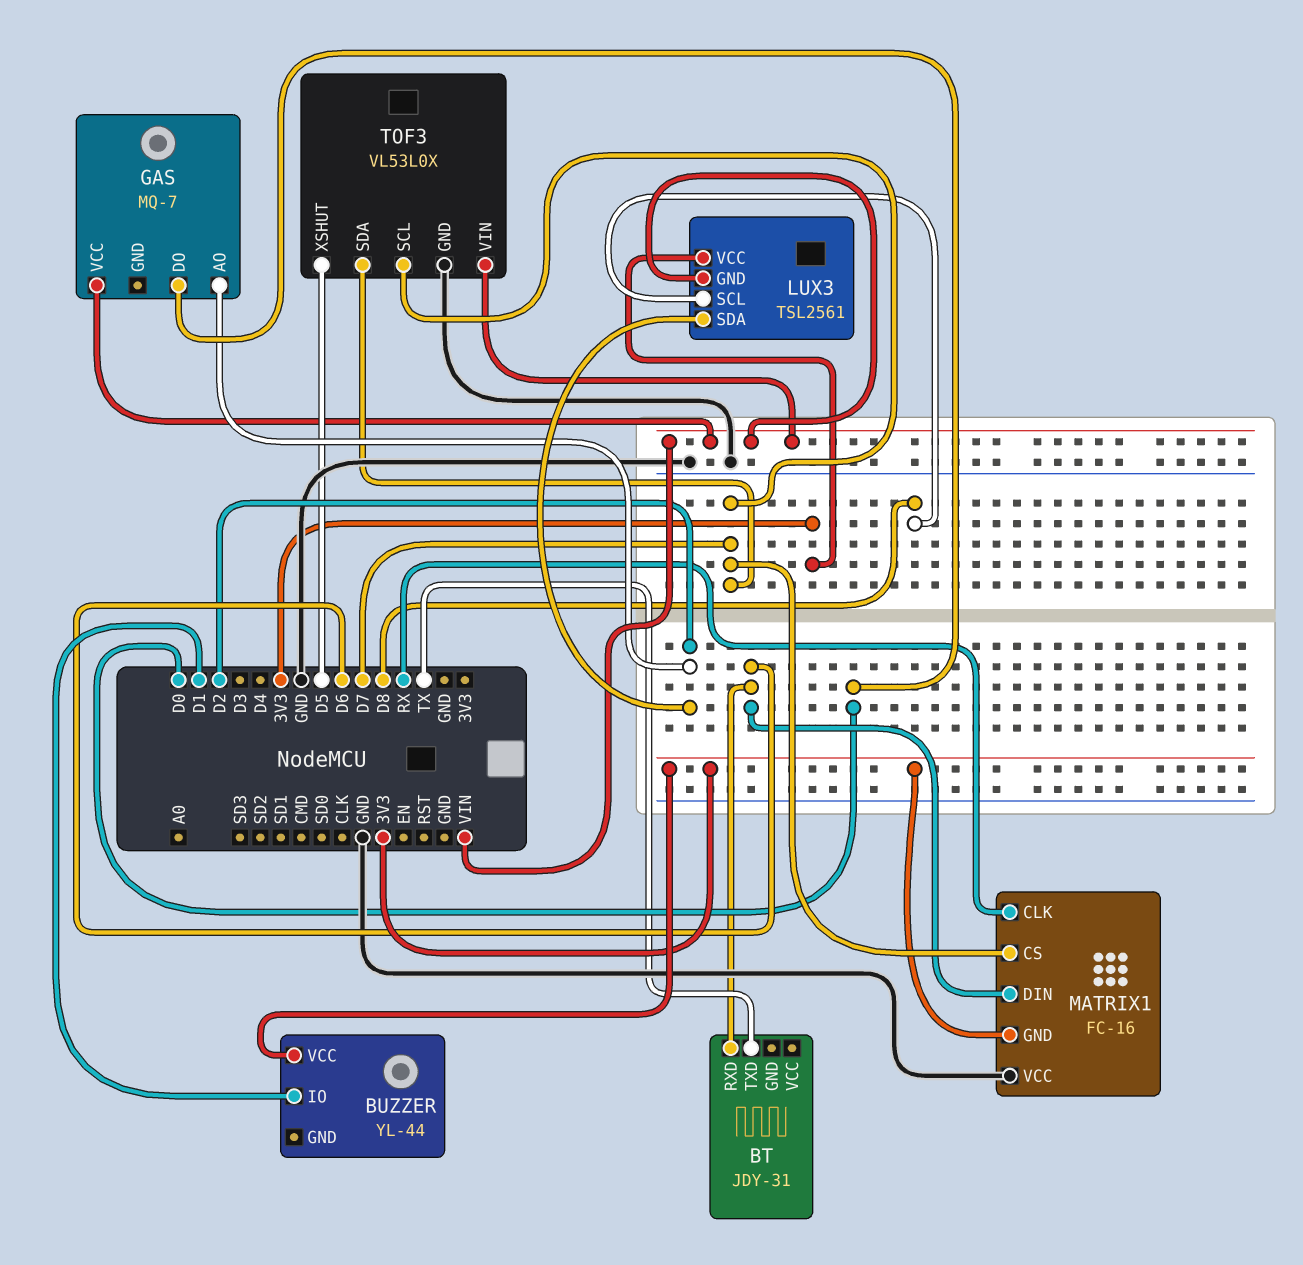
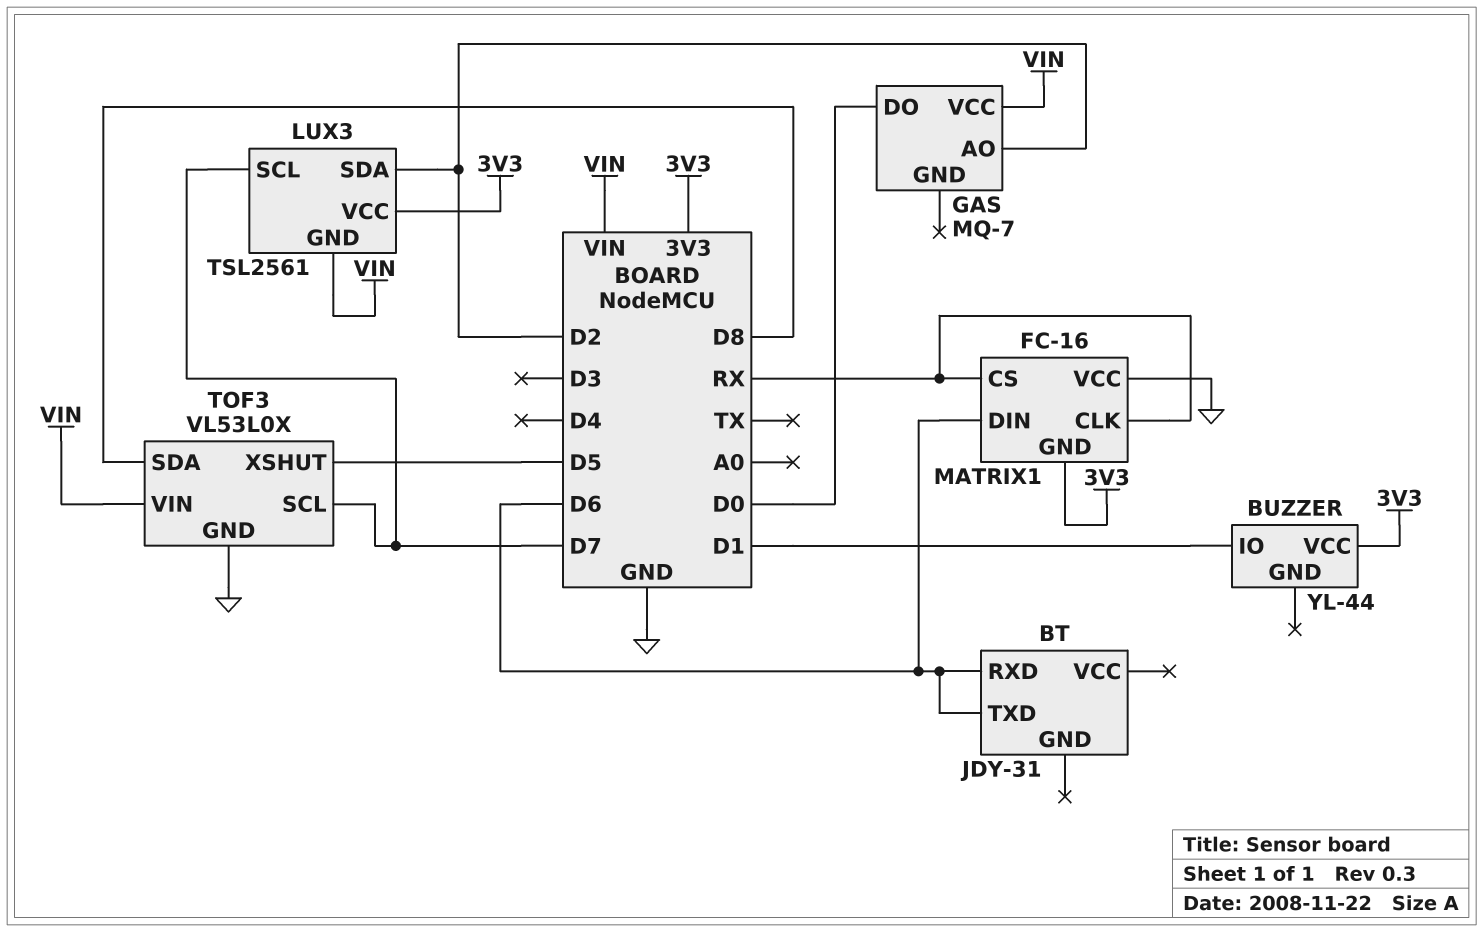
BT pin TXD: TX -> D6
LUX3 pin SCL: D8 -> D7
MATRIX1 pin CS: D7 -> RX
TOF3 pin SDA: D7 -> D8

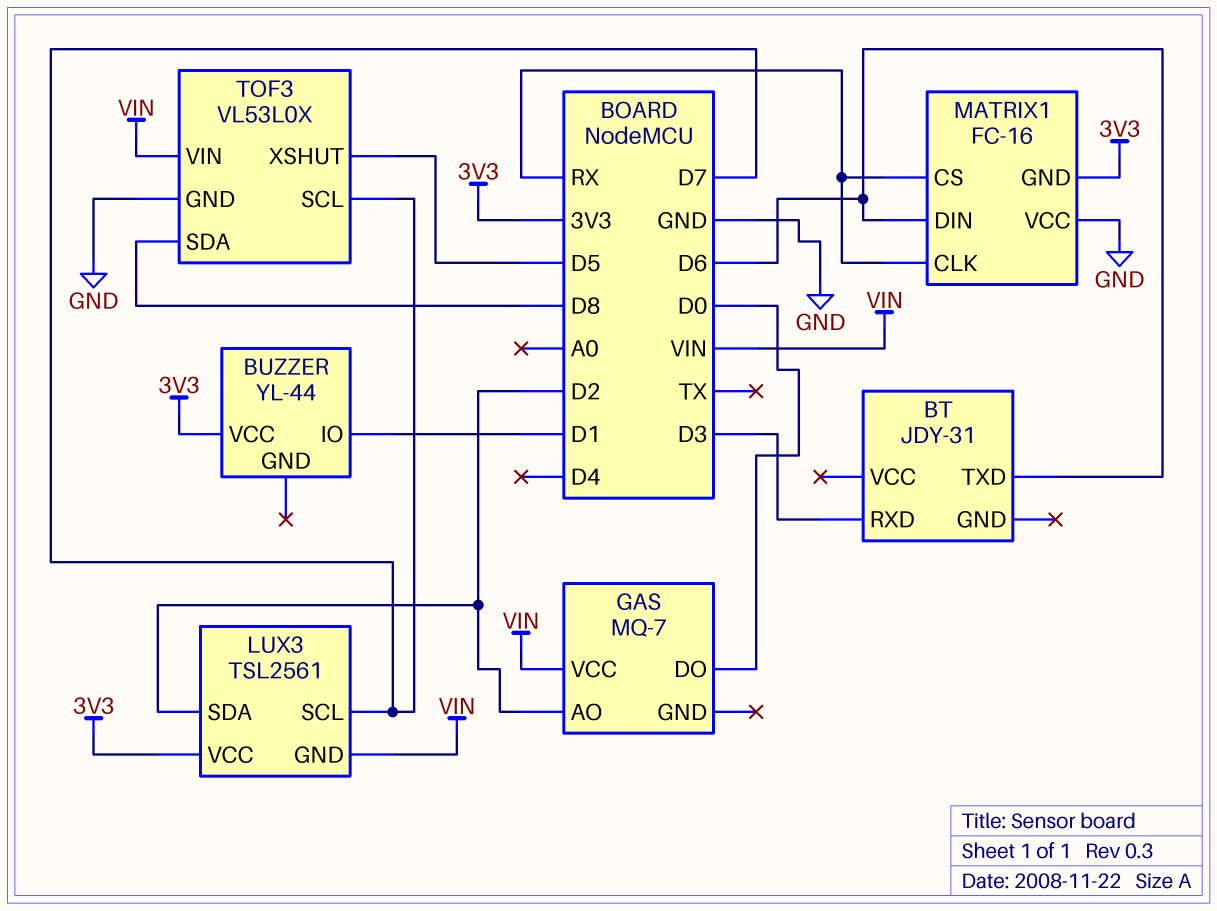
BT pin RXD: D6 -> D3

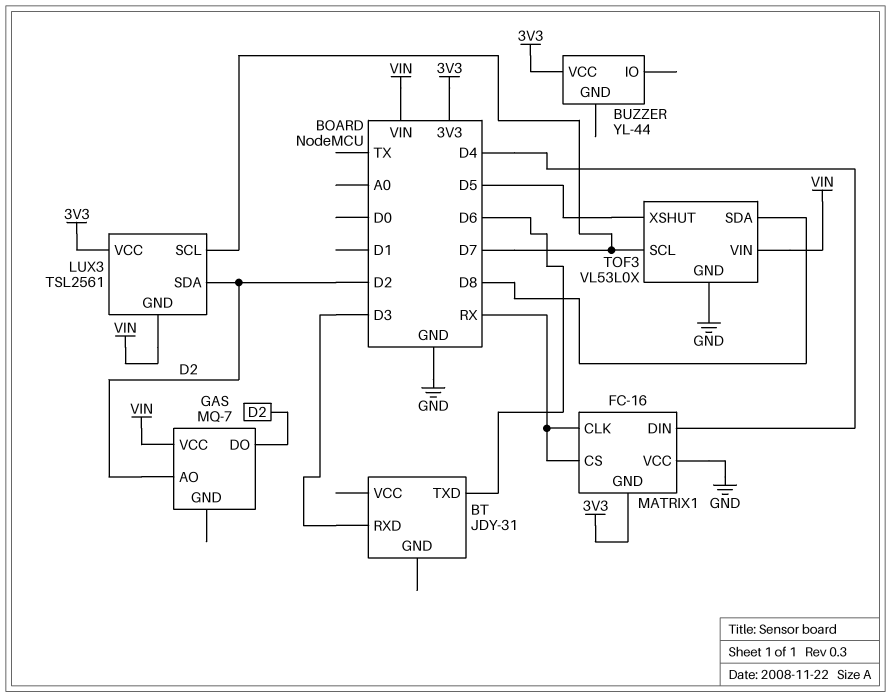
BUZZER pin IO: D1 -> none
GAS pin DO: D0 -> D2
MATRIX1 pin DIN: D6 -> D4

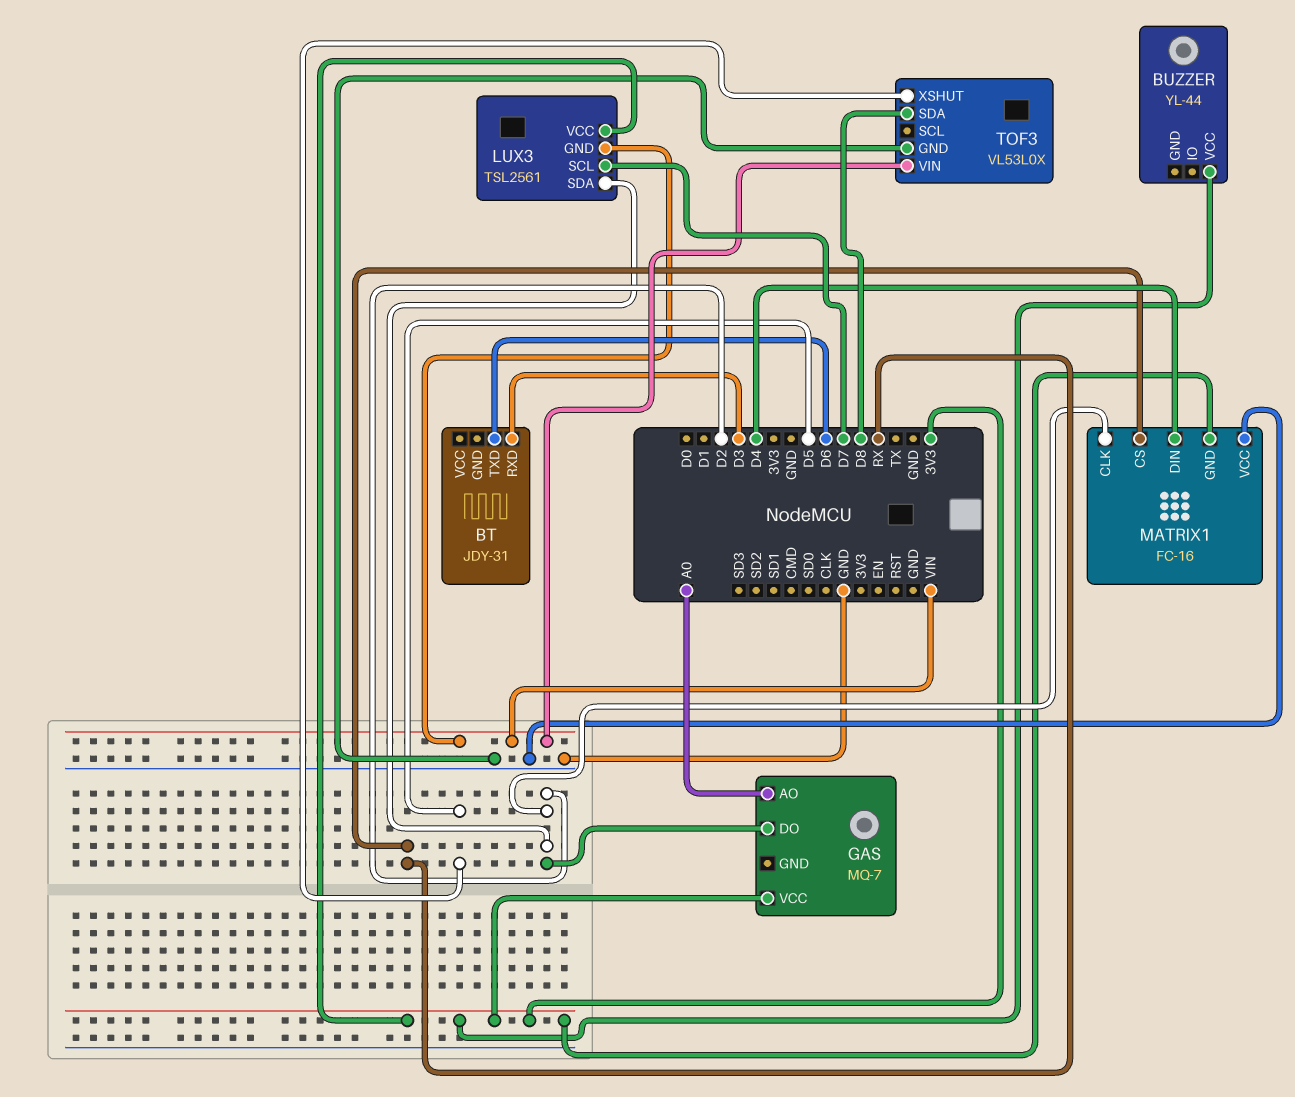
GAS pin AO: D2 -> A0
GAS pin VCC: VIN -> 3V3
MATRIX1 pin CLK: RX -> D2
TOF3 pin SCL: D7 -> none

